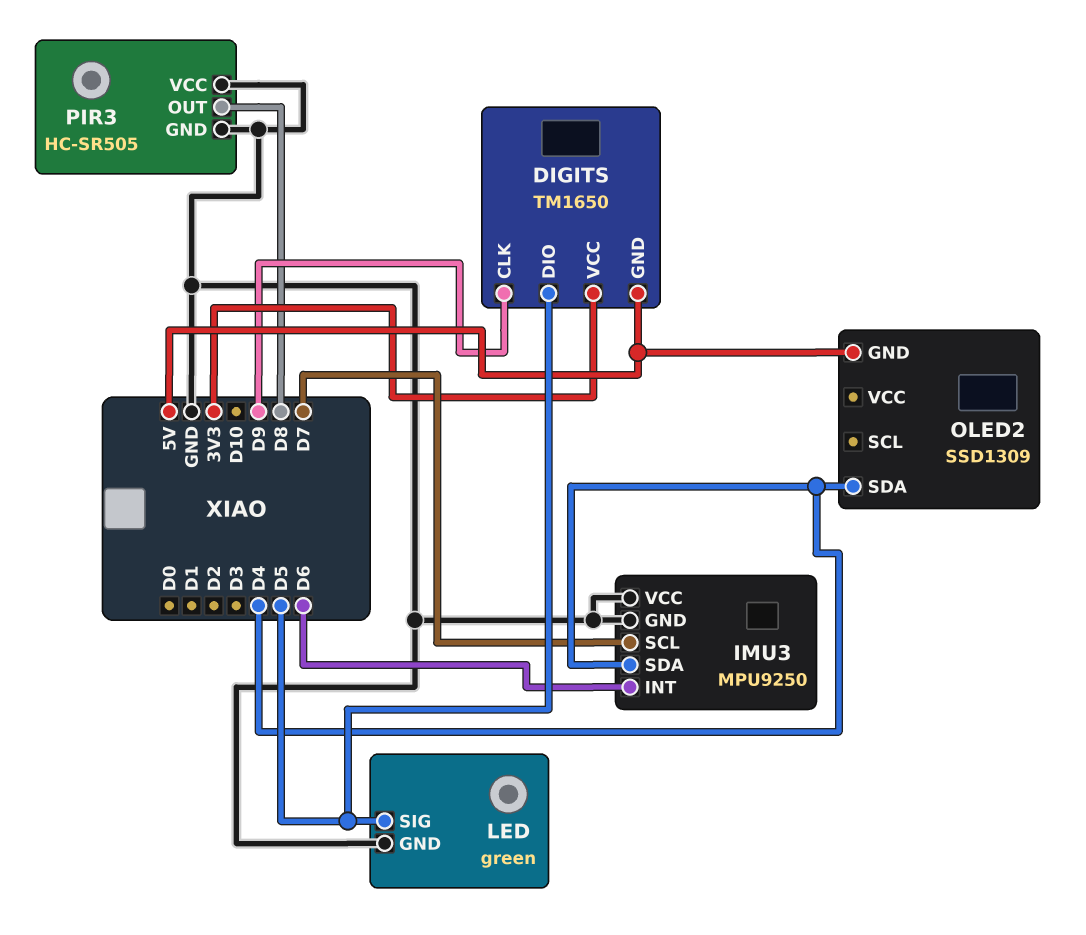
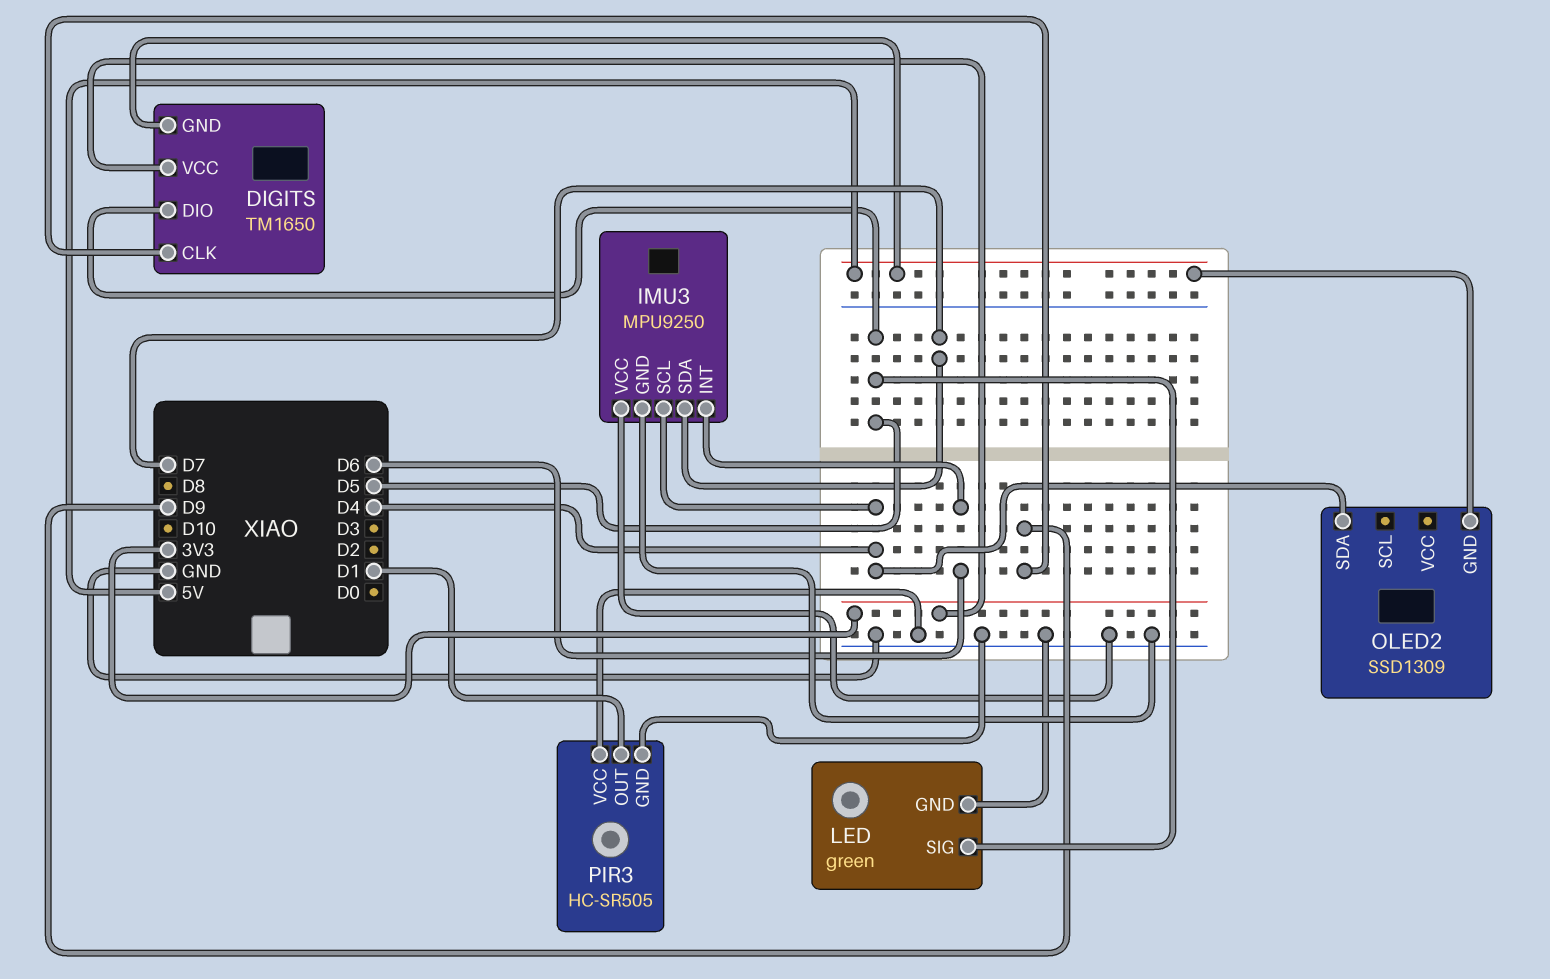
IMU3 pin SCL: D7 -> D4
IMU3 pin SDA: D4 -> D7
PIR3 pin OUT: D8 -> D1

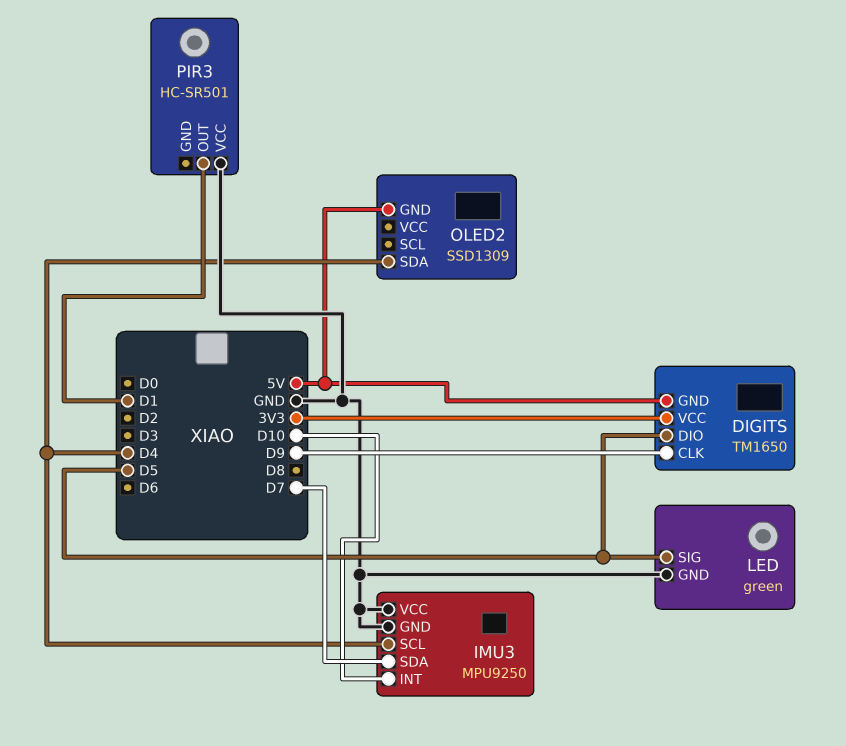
IMU3 pin INT: D6 -> D10
PIR3: HC-SR505 -> HC-SR501
PIR3 pin GND: GND -> none

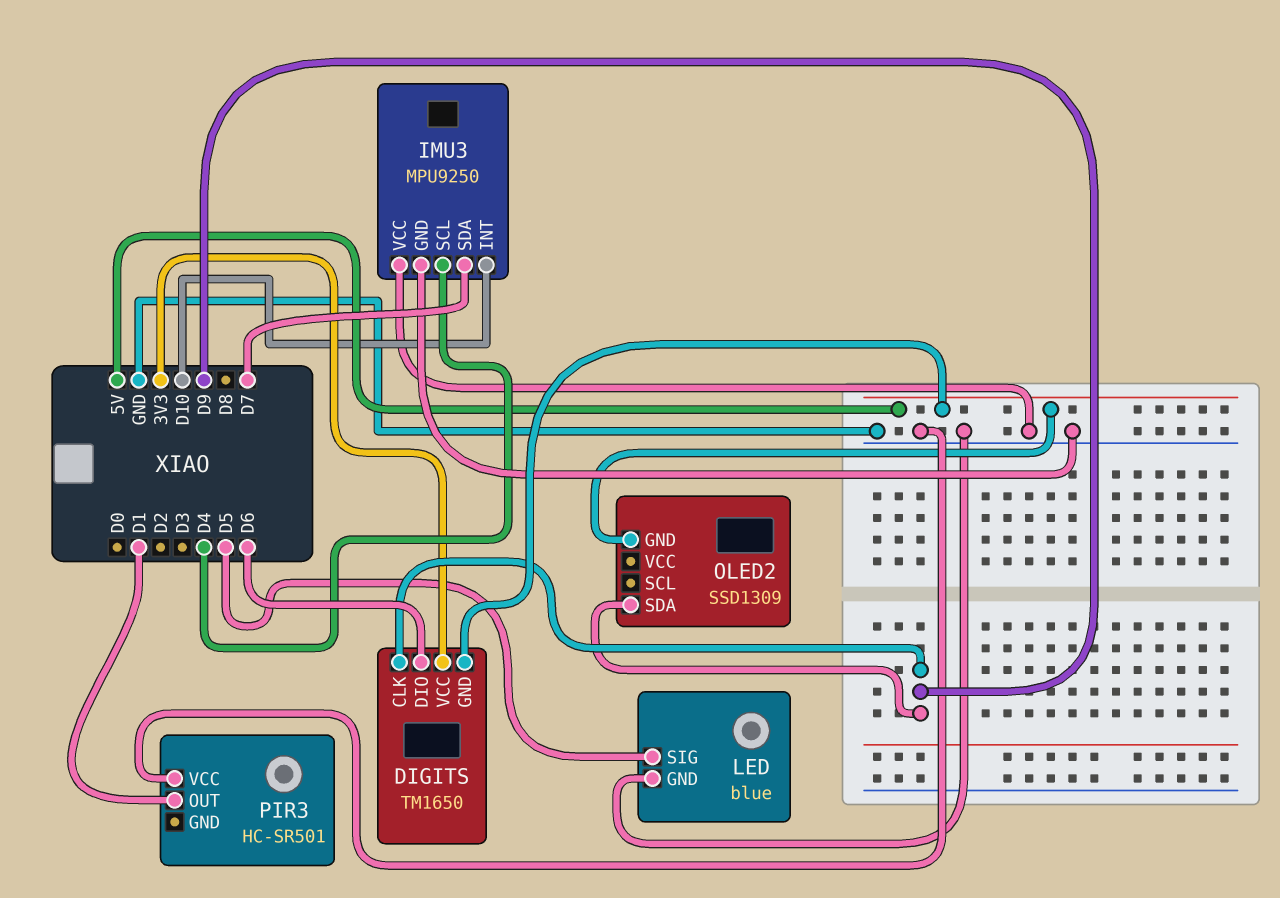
DIGITS pin DIO: D5 -> D6
LED: green -> blue
OLED2 pin SDA: D4 -> D9

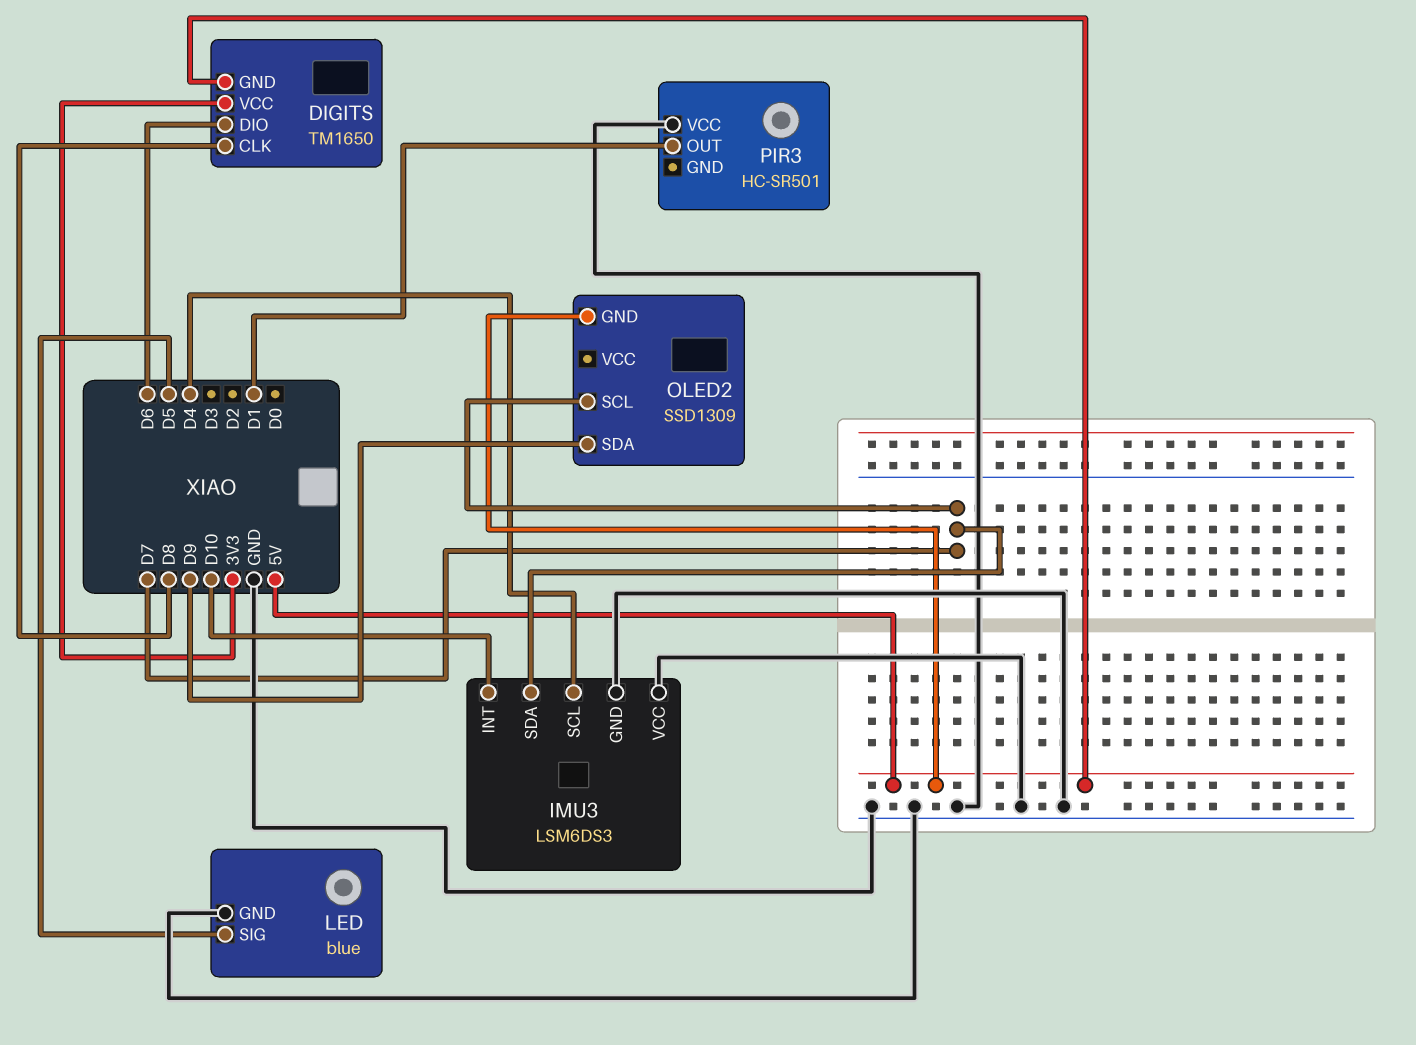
DIGITS pin CLK: D9 -> D8
IMU3: MPU9250 -> LSM6DS3
OLED2 pin SCL: none -> D7

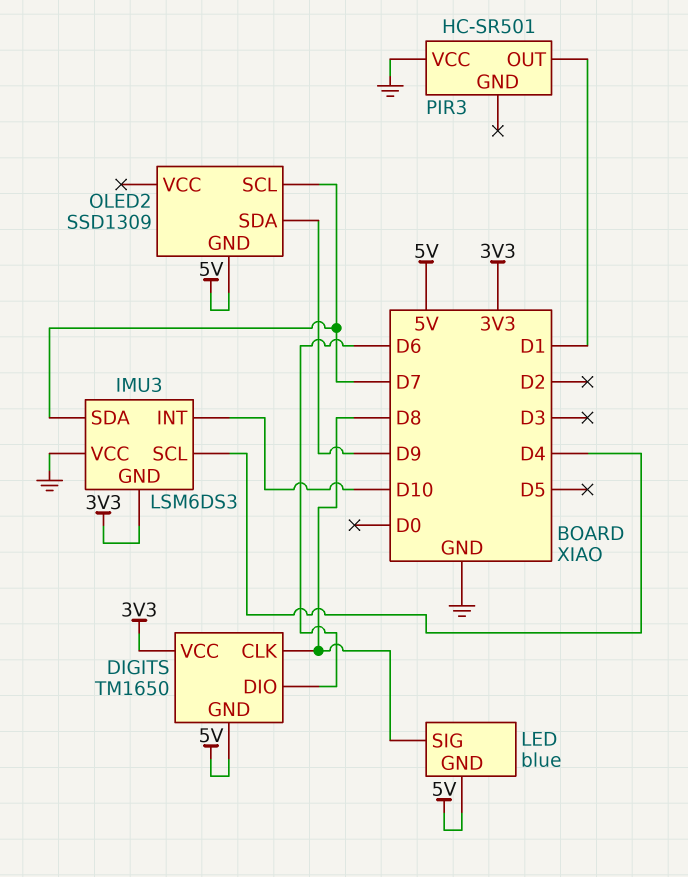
IMU3 pin GND: GND -> 3V3
LED pin GND: GND -> 5V
LED pin SIG: D5 -> D8

